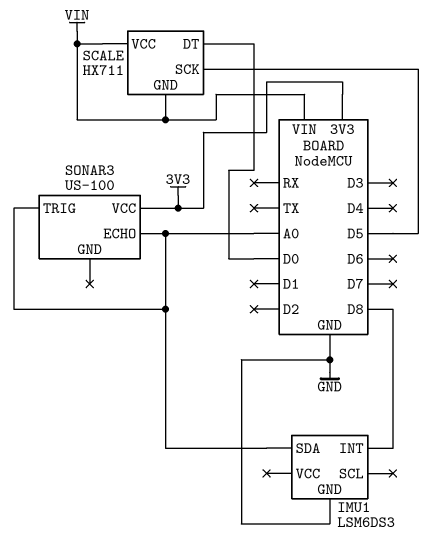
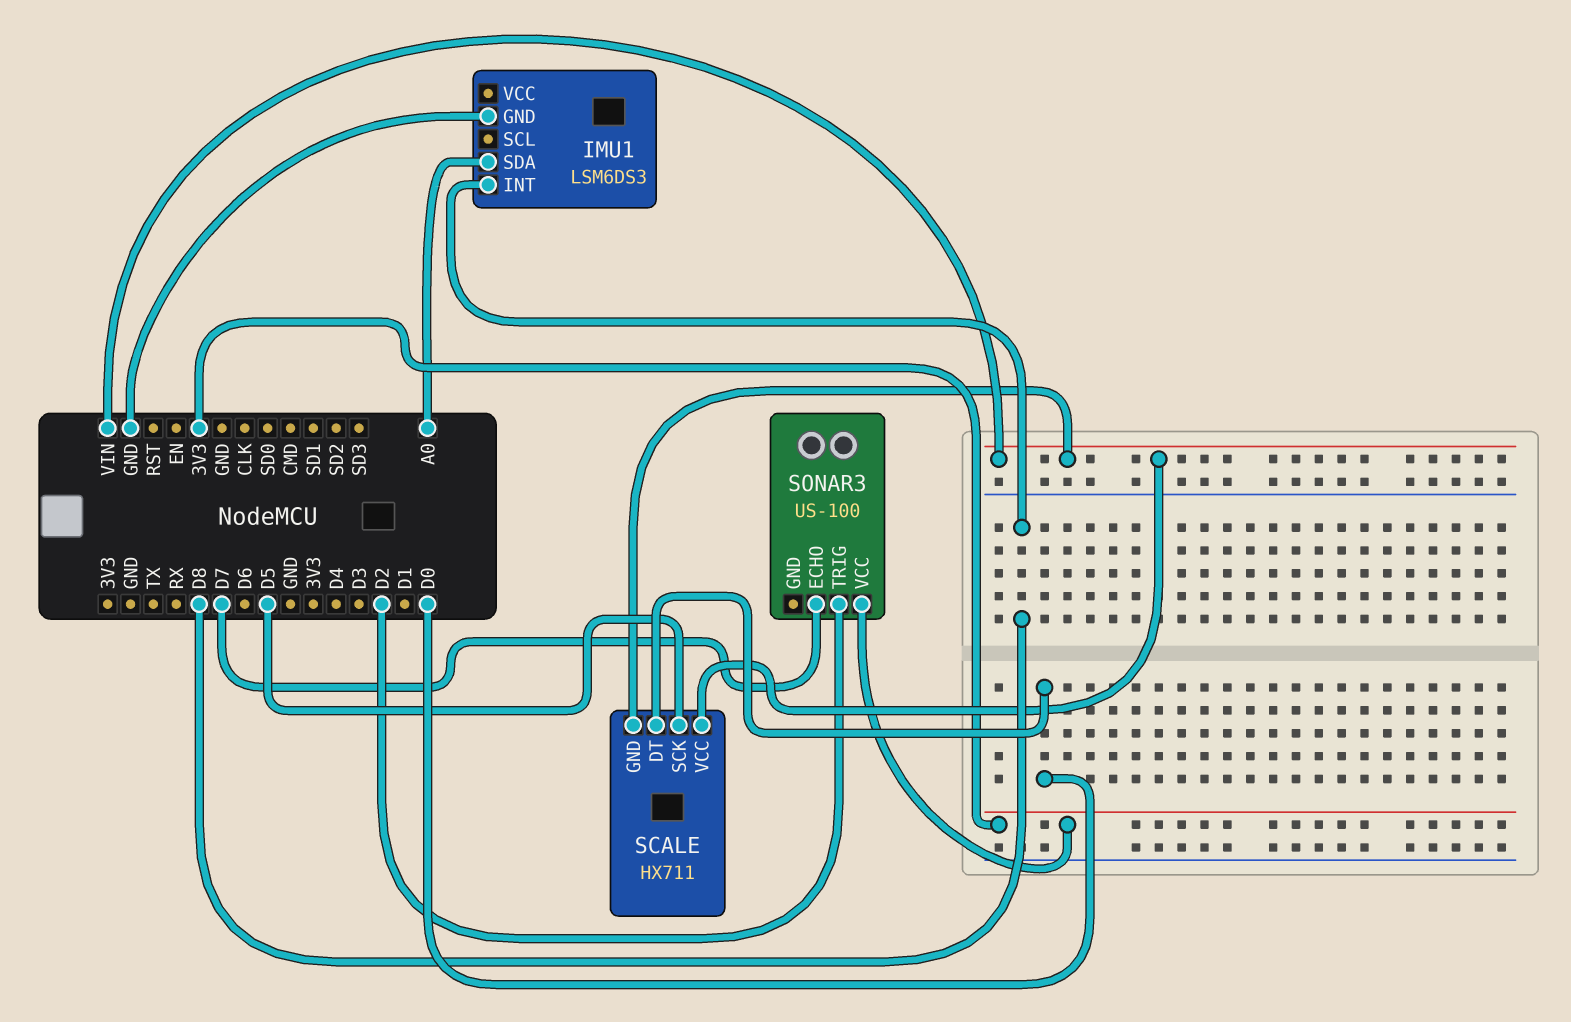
SONAR3 pin ECHO: A0 -> D7
SONAR3 pin TRIG: A0 -> D2

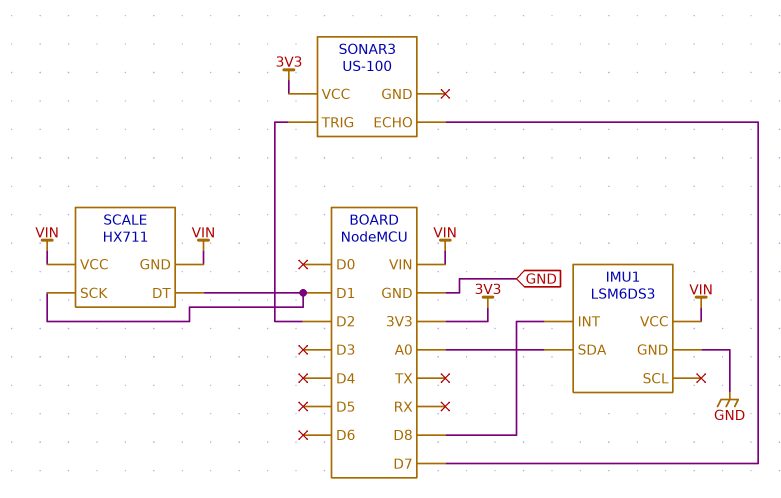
IMU1 pin VCC: none -> VIN
SCALE pin DT: D0 -> D1
SCALE pin SCK: D5 -> D1

